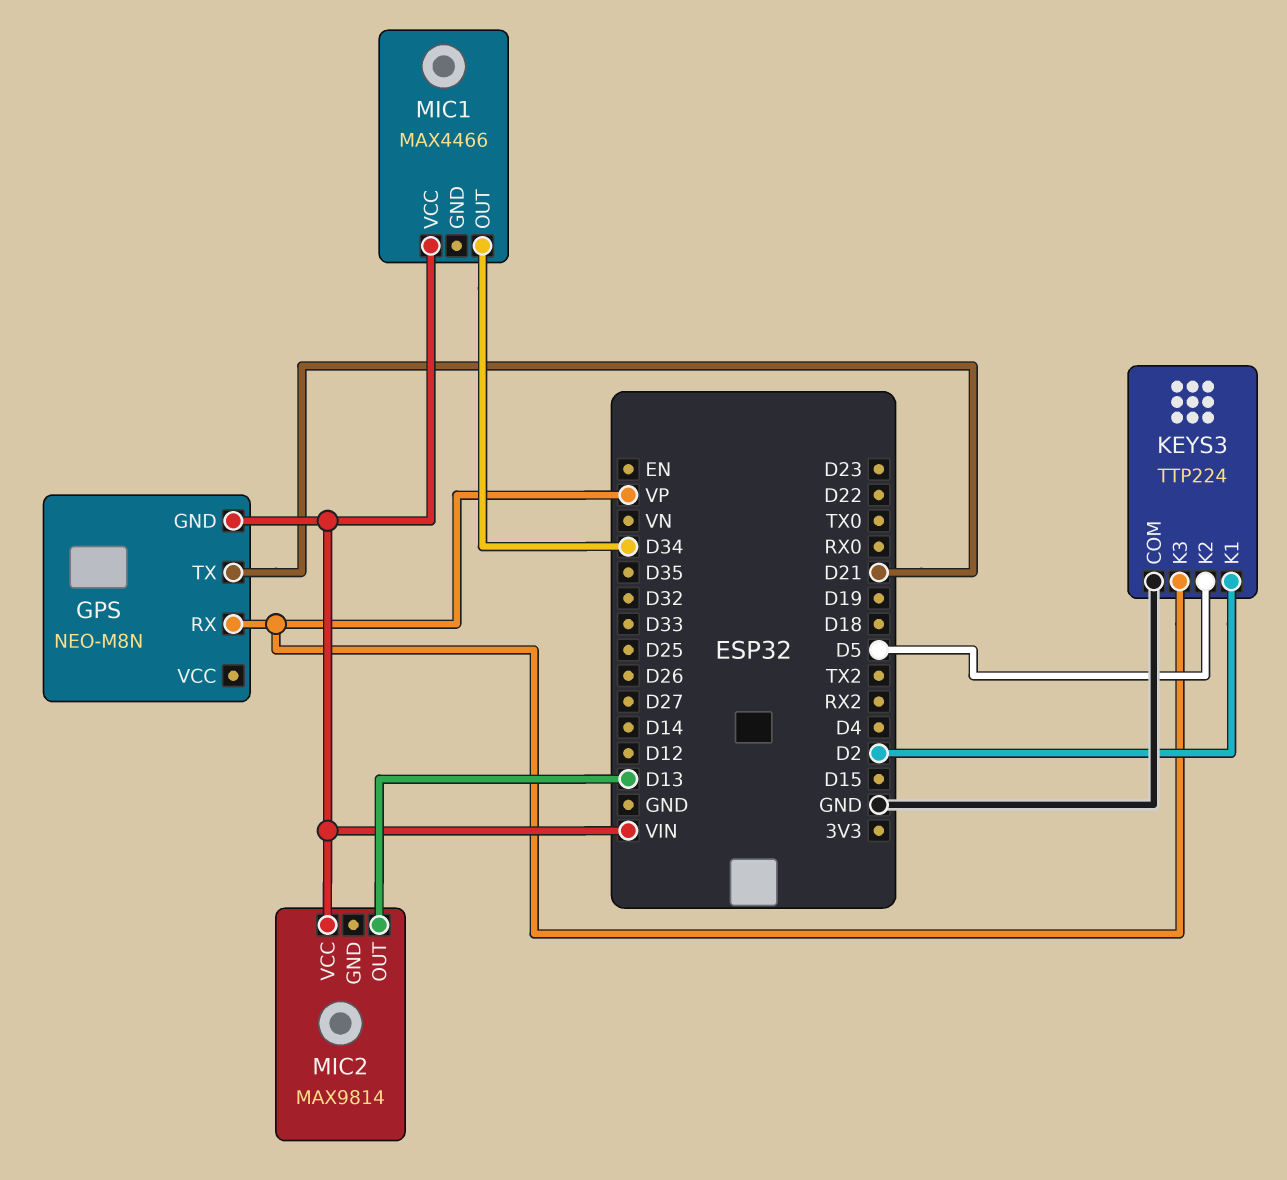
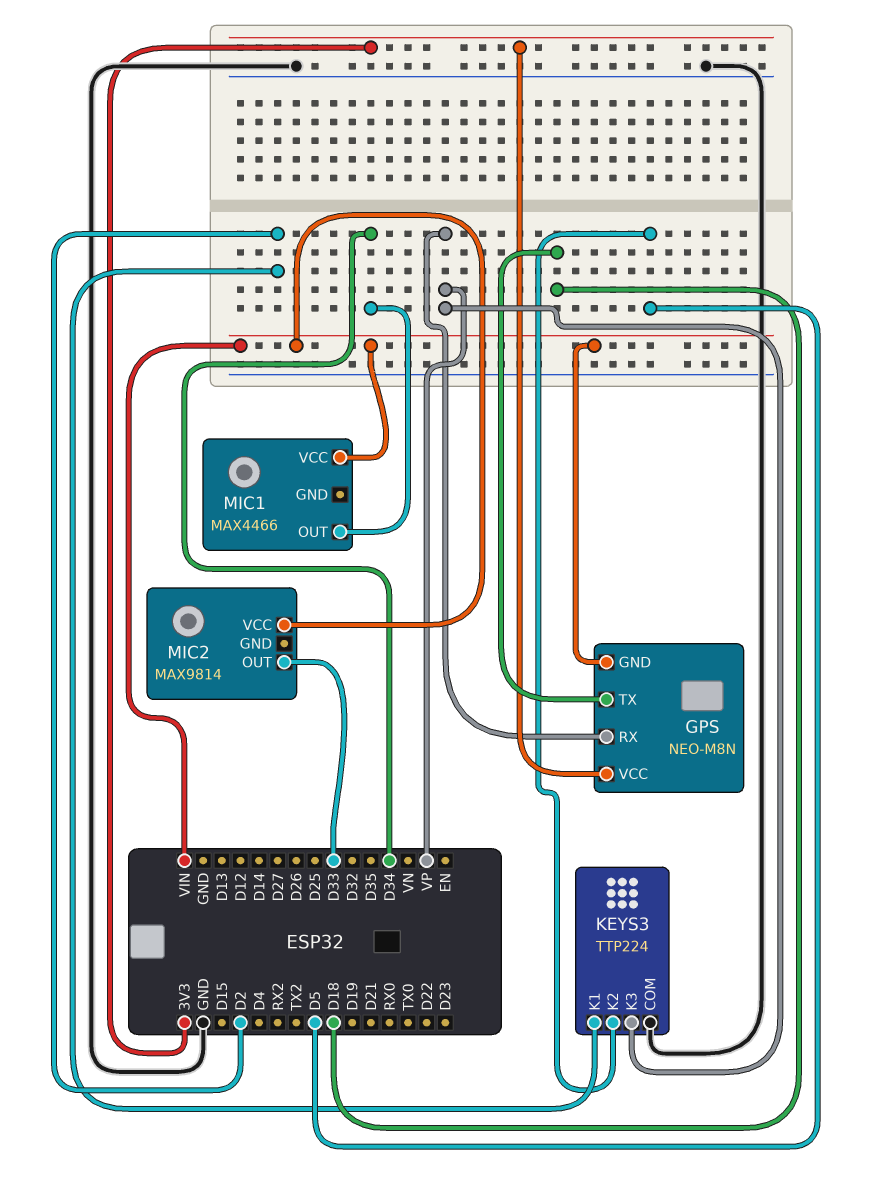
GPS pin TX: D21 -> D18
GPS pin VCC: none -> 3V3
MIC2 pin OUT: D13 -> D33

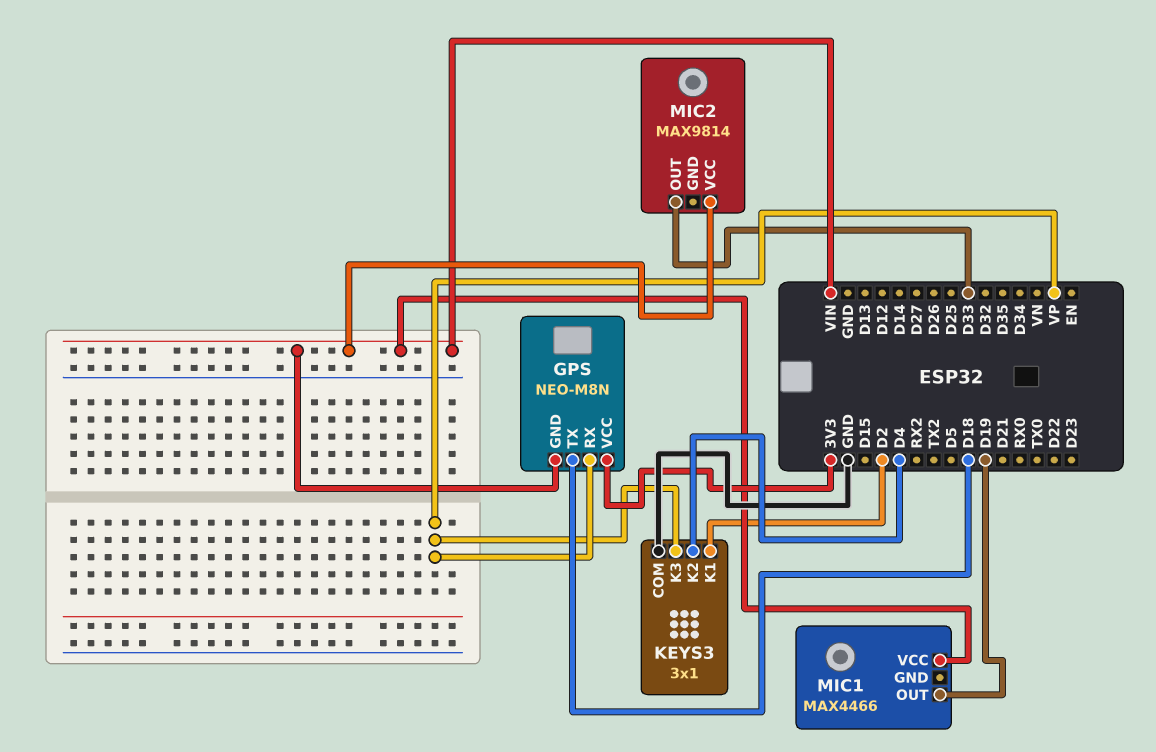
KEYS3: TTP224 -> 3x1
KEYS3 pin K2: D5 -> D4
MIC1 pin OUT: D34 -> D19

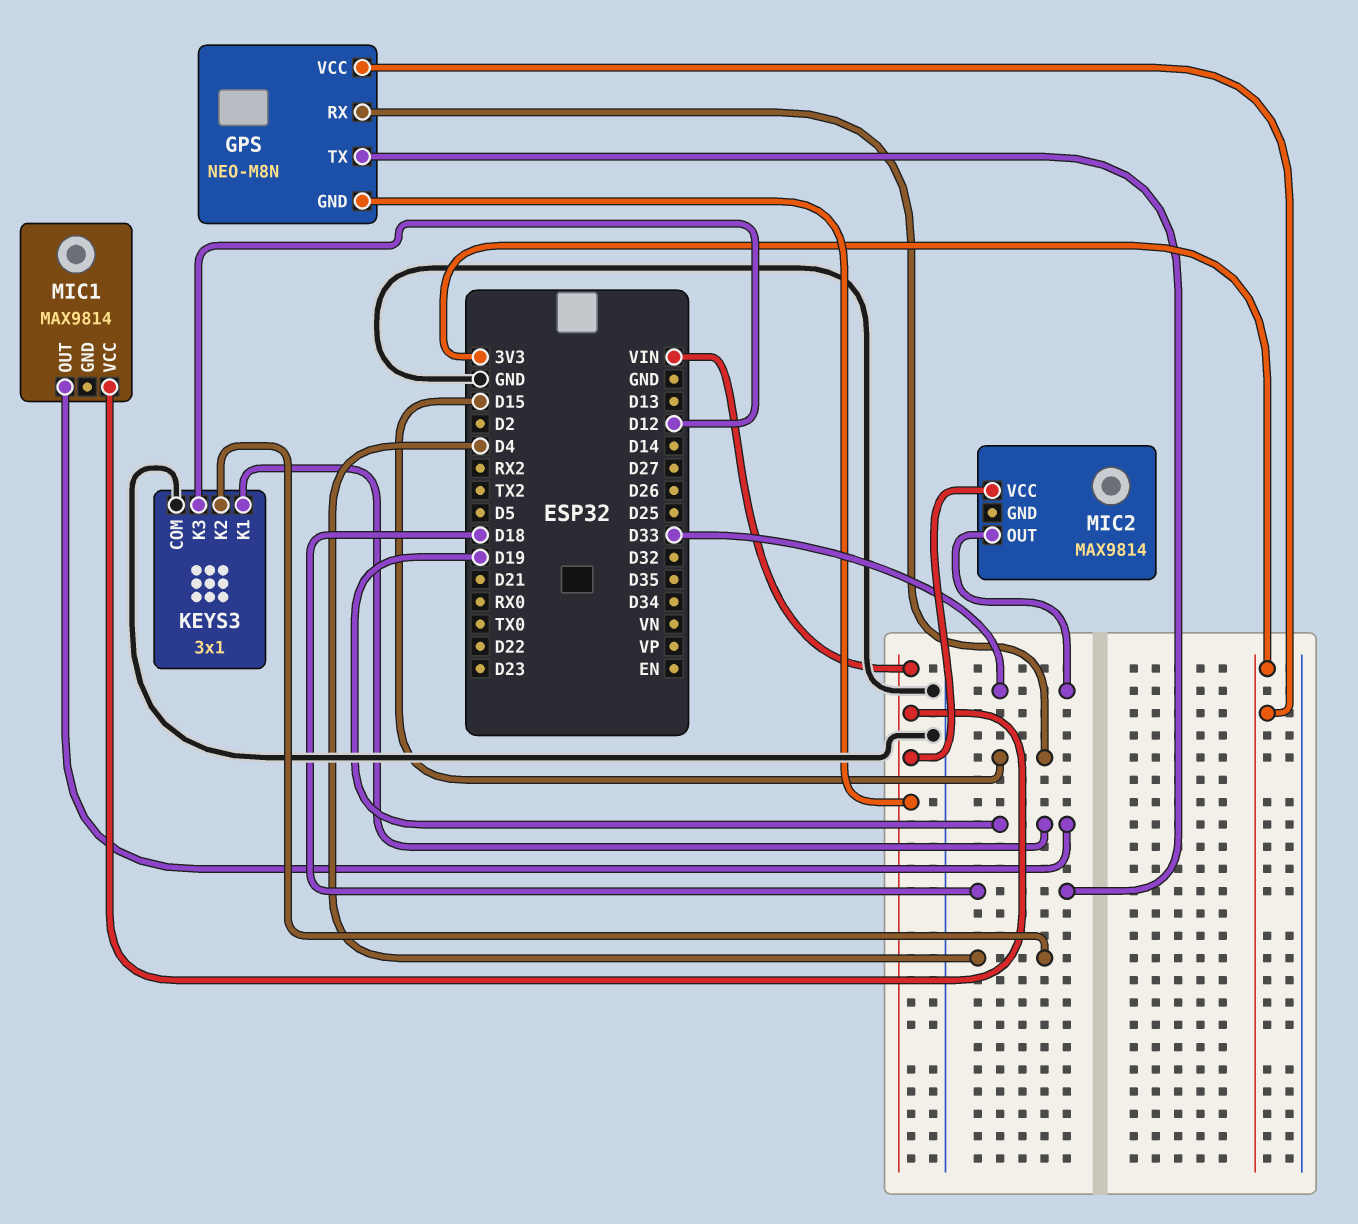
GPS pin RX: VP -> D15
KEYS3 pin K1: D2 -> D19
KEYS3 pin K3: VP -> D12
MIC1: MAX4466 -> MAX9814

